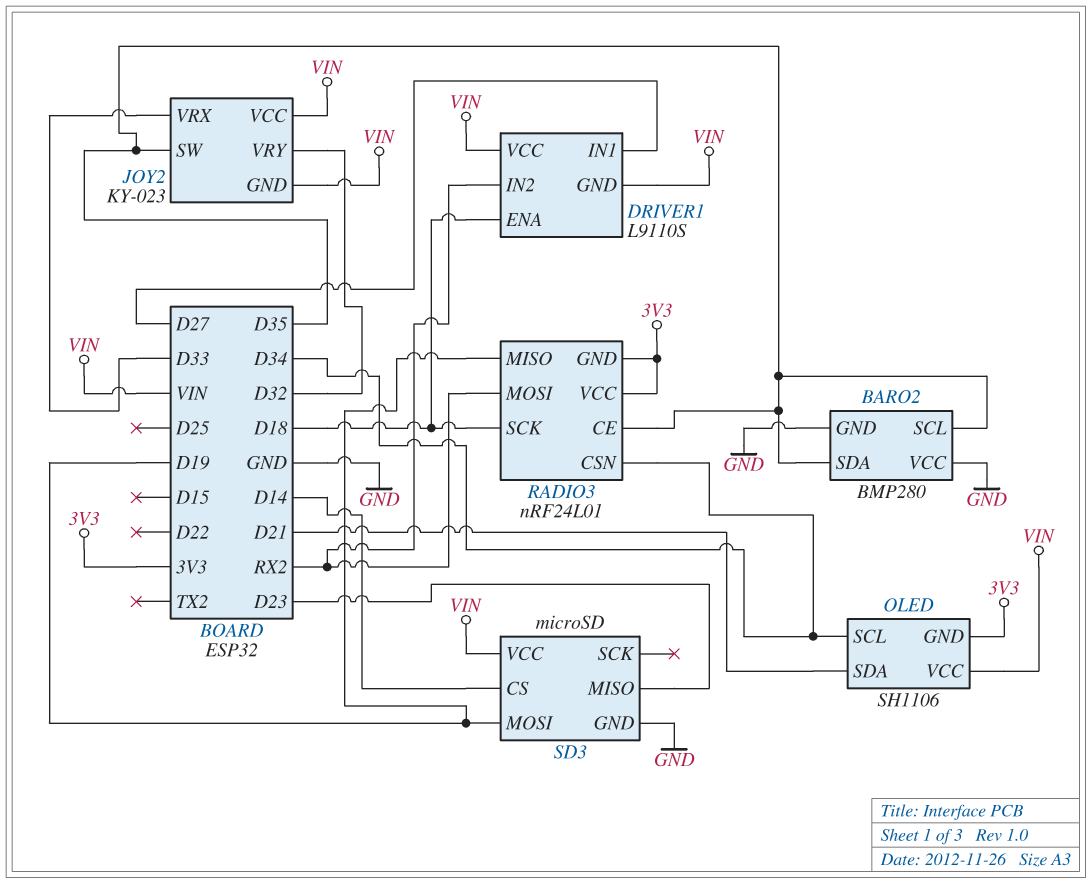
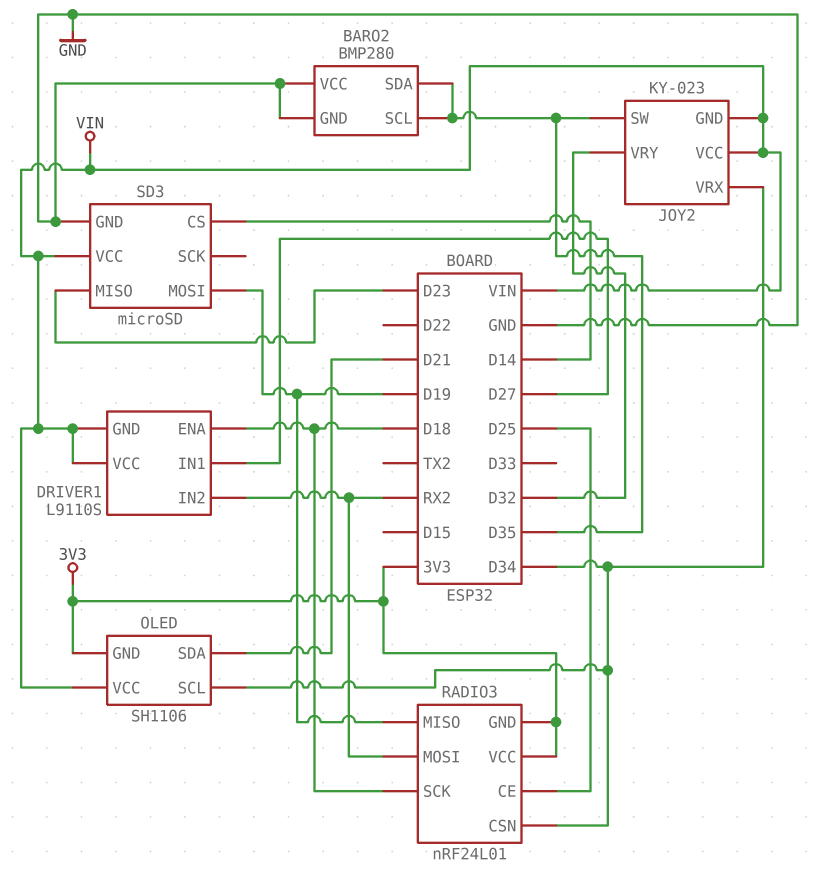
JOY2 pin VRX: D33 -> D34
RADIO3 pin CE: D35 -> D25

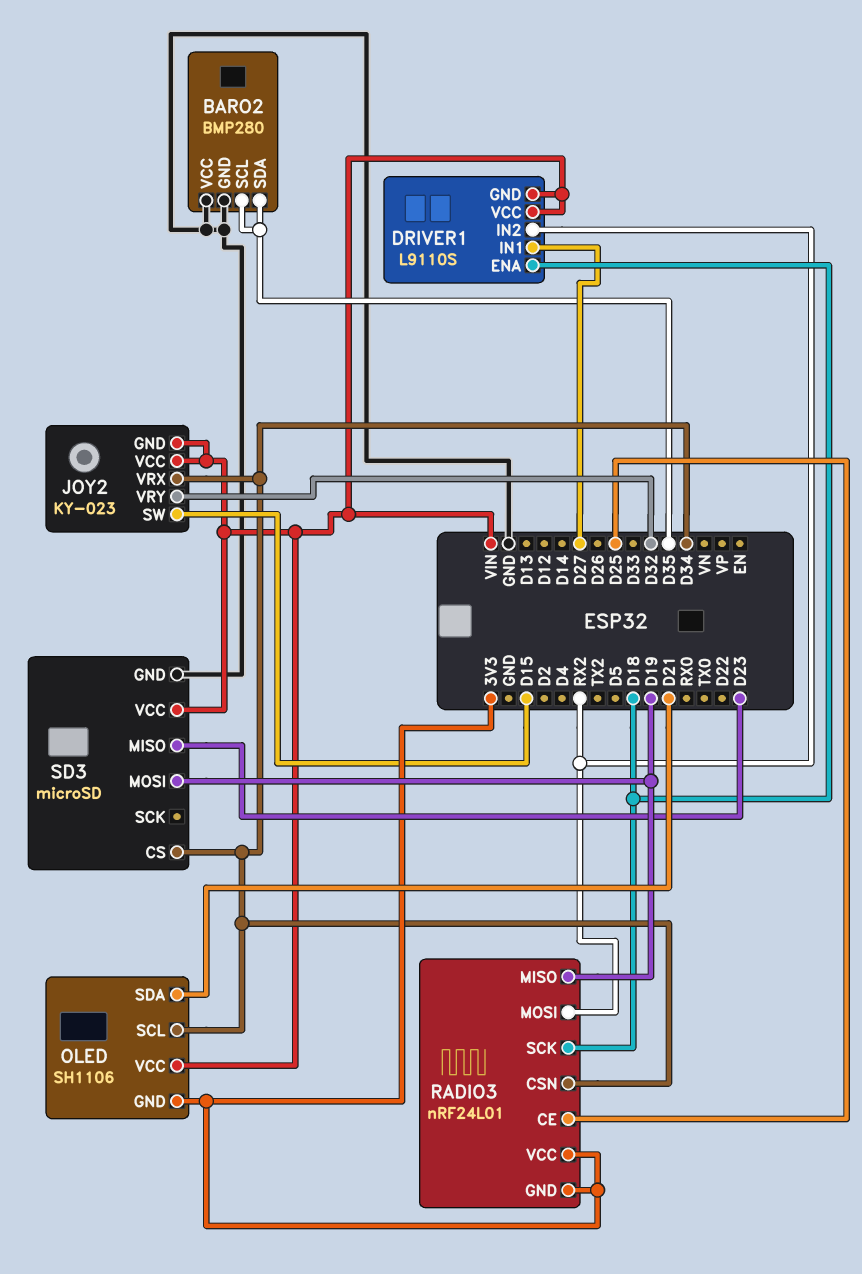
JOY2 pin SW: D35 -> D15
SD3 pin CS: D14 -> D34

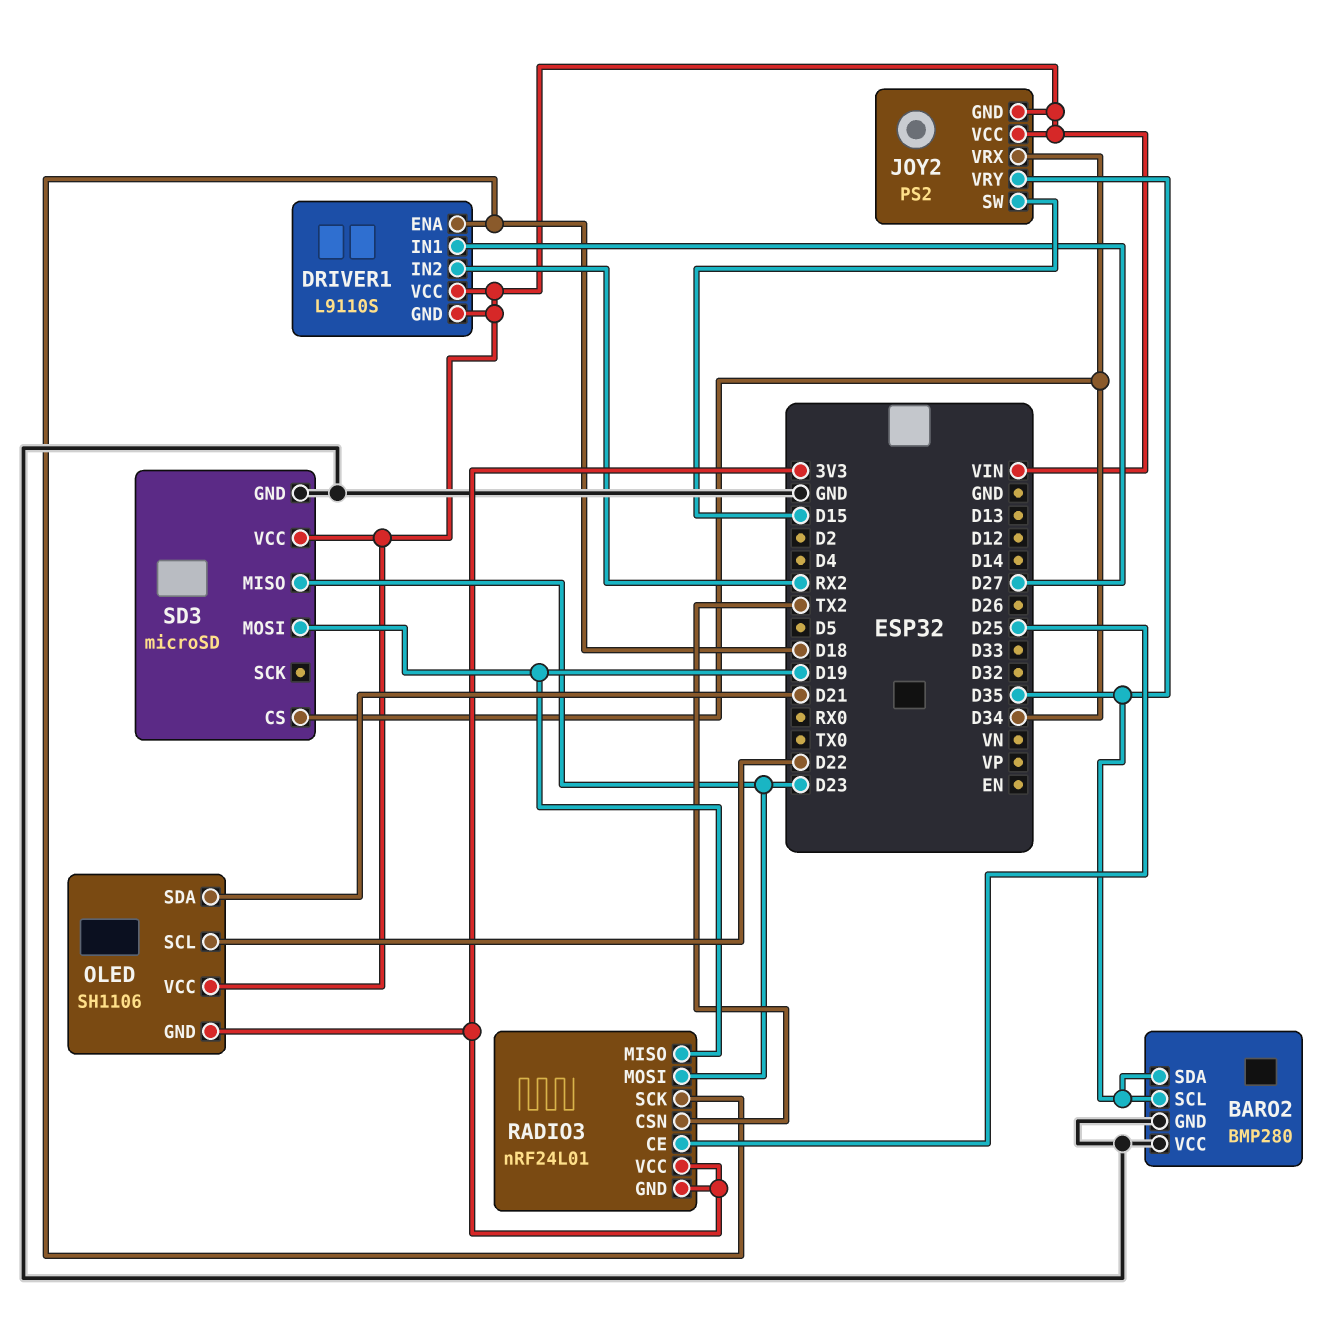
JOY2: KY-023 -> PS2
JOY2 pin VRY: D32 -> D35
OLED pin SCL: D34 -> D22
RADIO3 pin CSN: D34 -> TX2
RADIO3 pin MOSI: RX2 -> D23

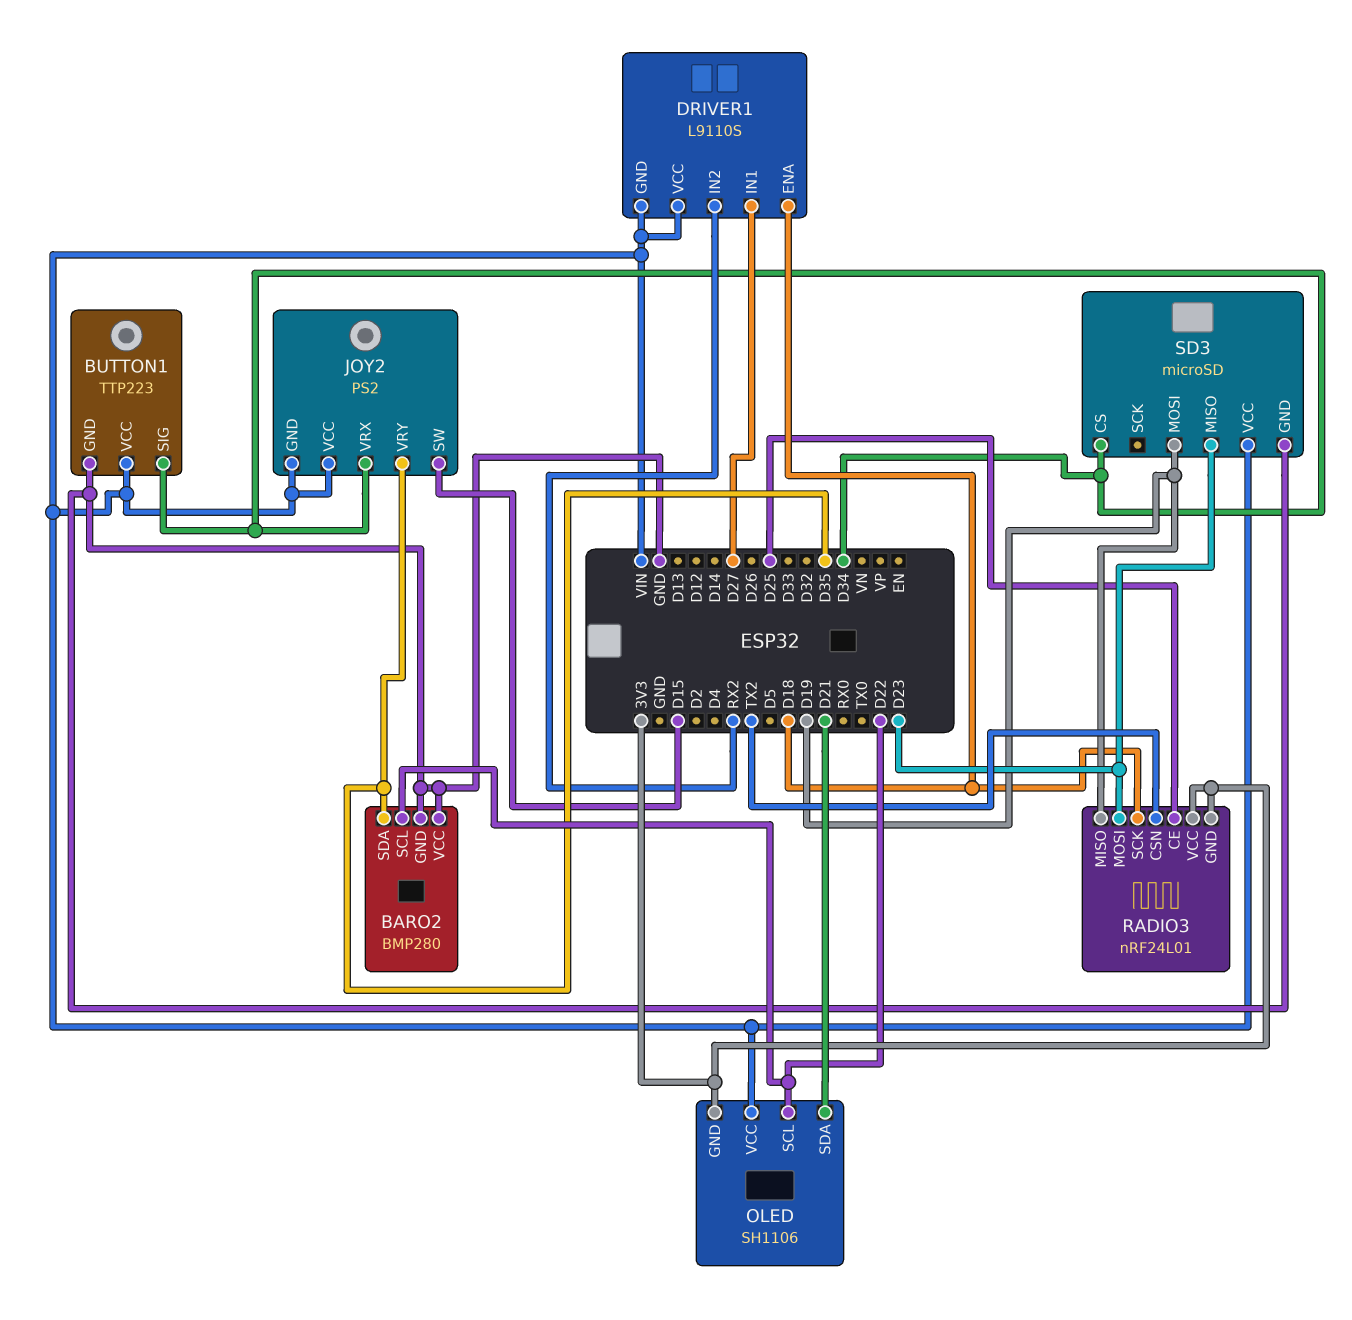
BARO2 pin SCL: D35 -> D22
BUTTON1: none -> TTP223
BUTTON1 pin GND: none -> GND
BUTTON1 pin SIG: none -> D34
BUTTON1 pin VCC: none -> VIN

